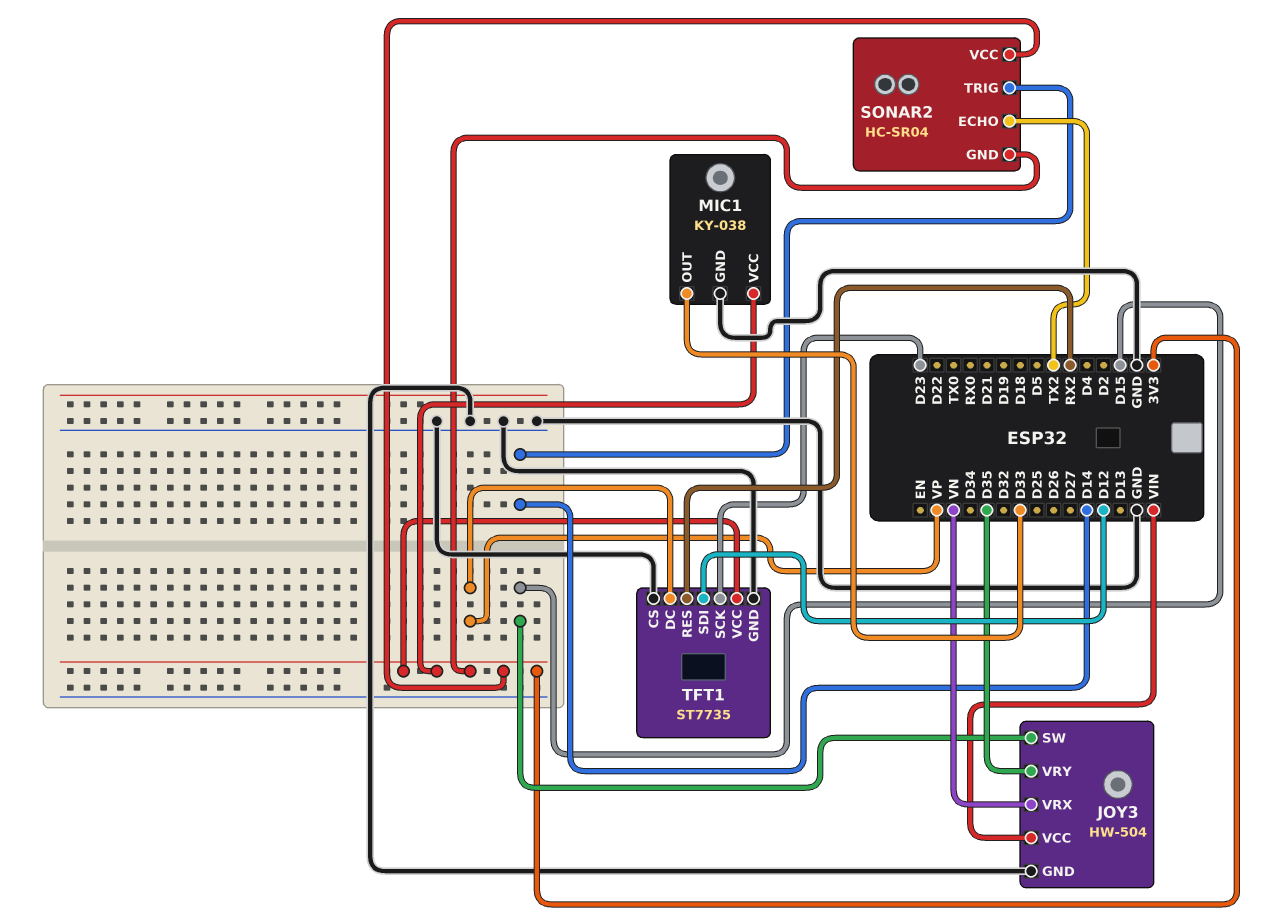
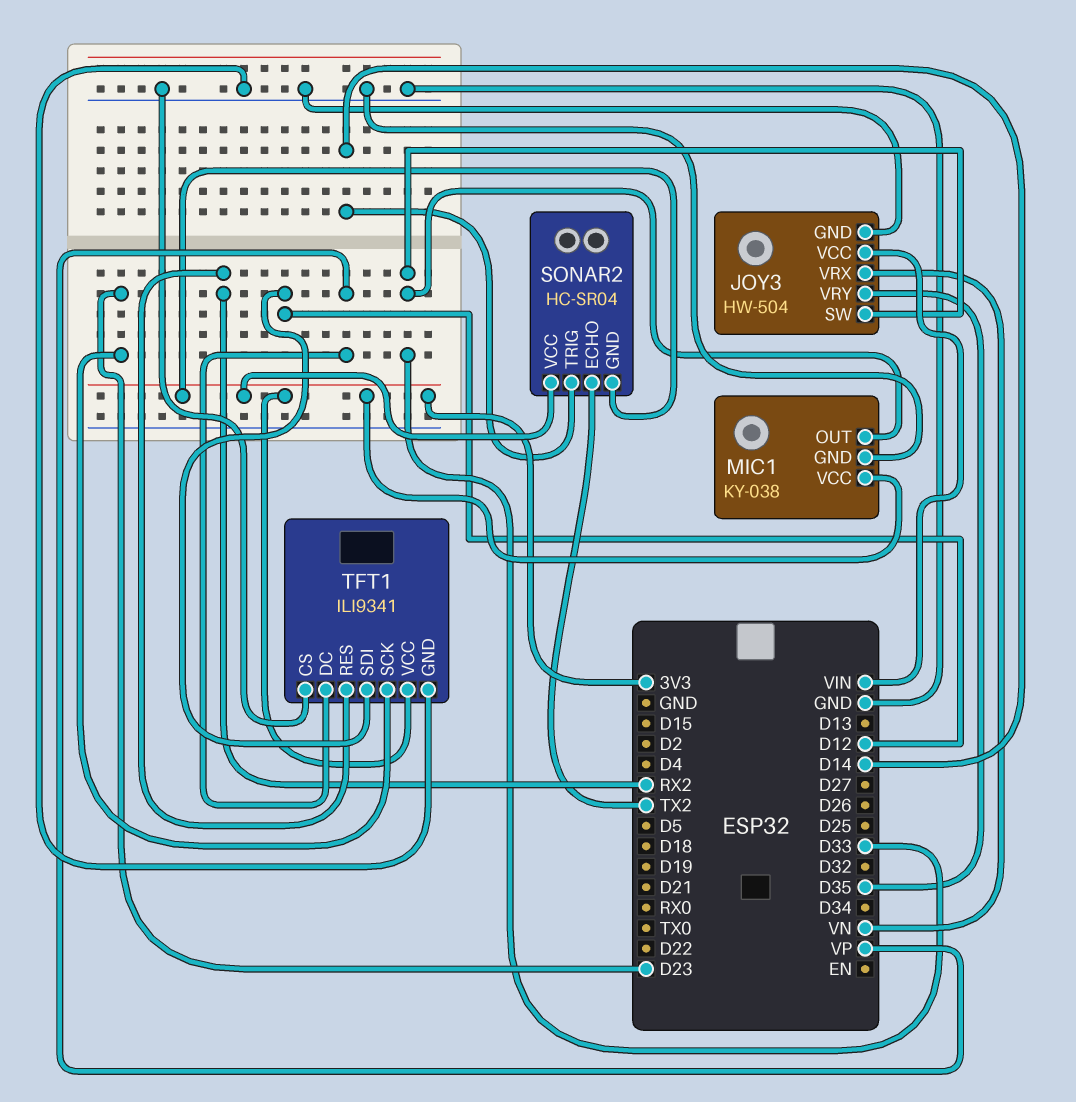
JOY3 pin SW: D15 -> D33
TFT1: ST7735 -> ILI9341

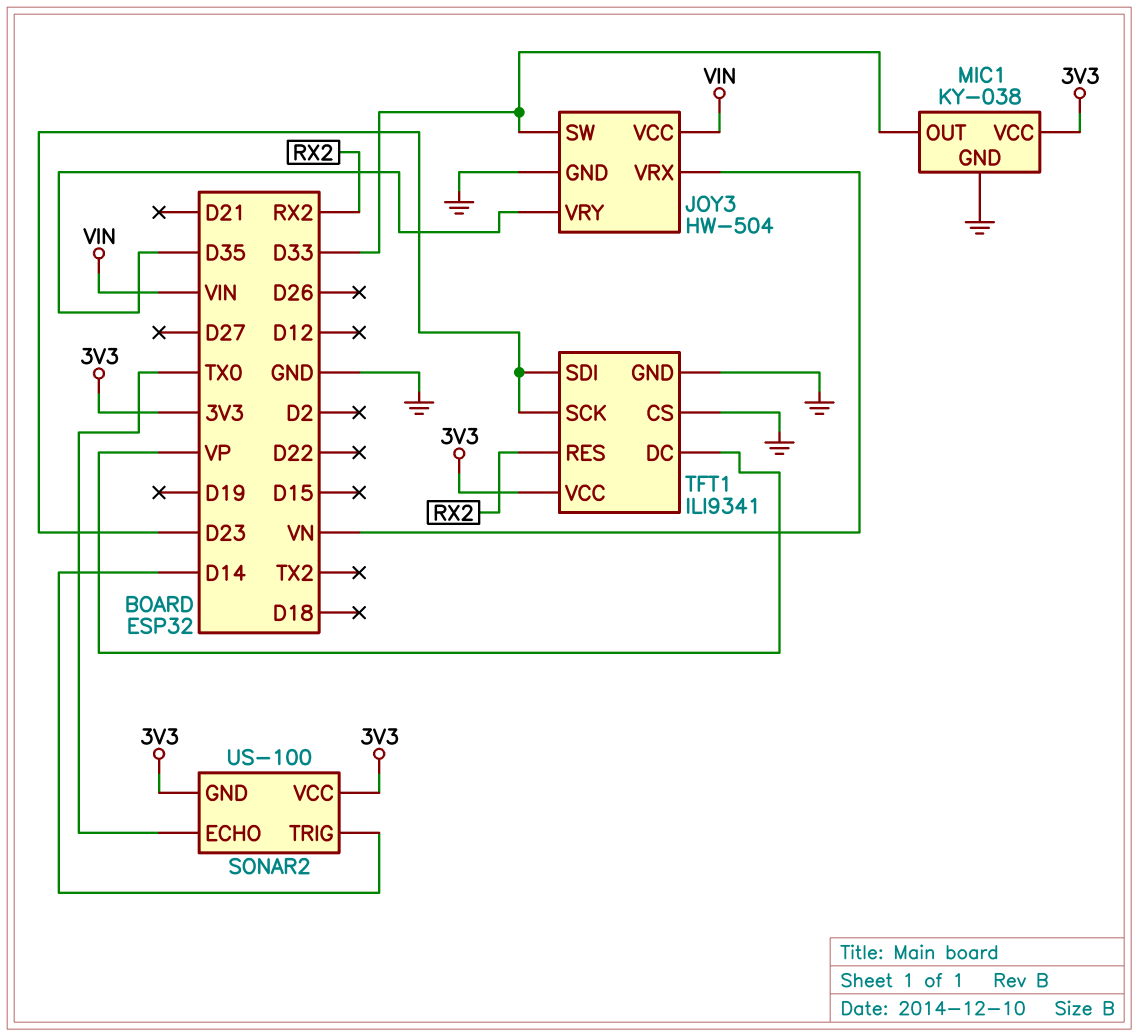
SONAR2: HC-SR04 -> US-100
SONAR2 pin ECHO: TX2 -> TX0
TFT1 pin SDI: D12 -> D23

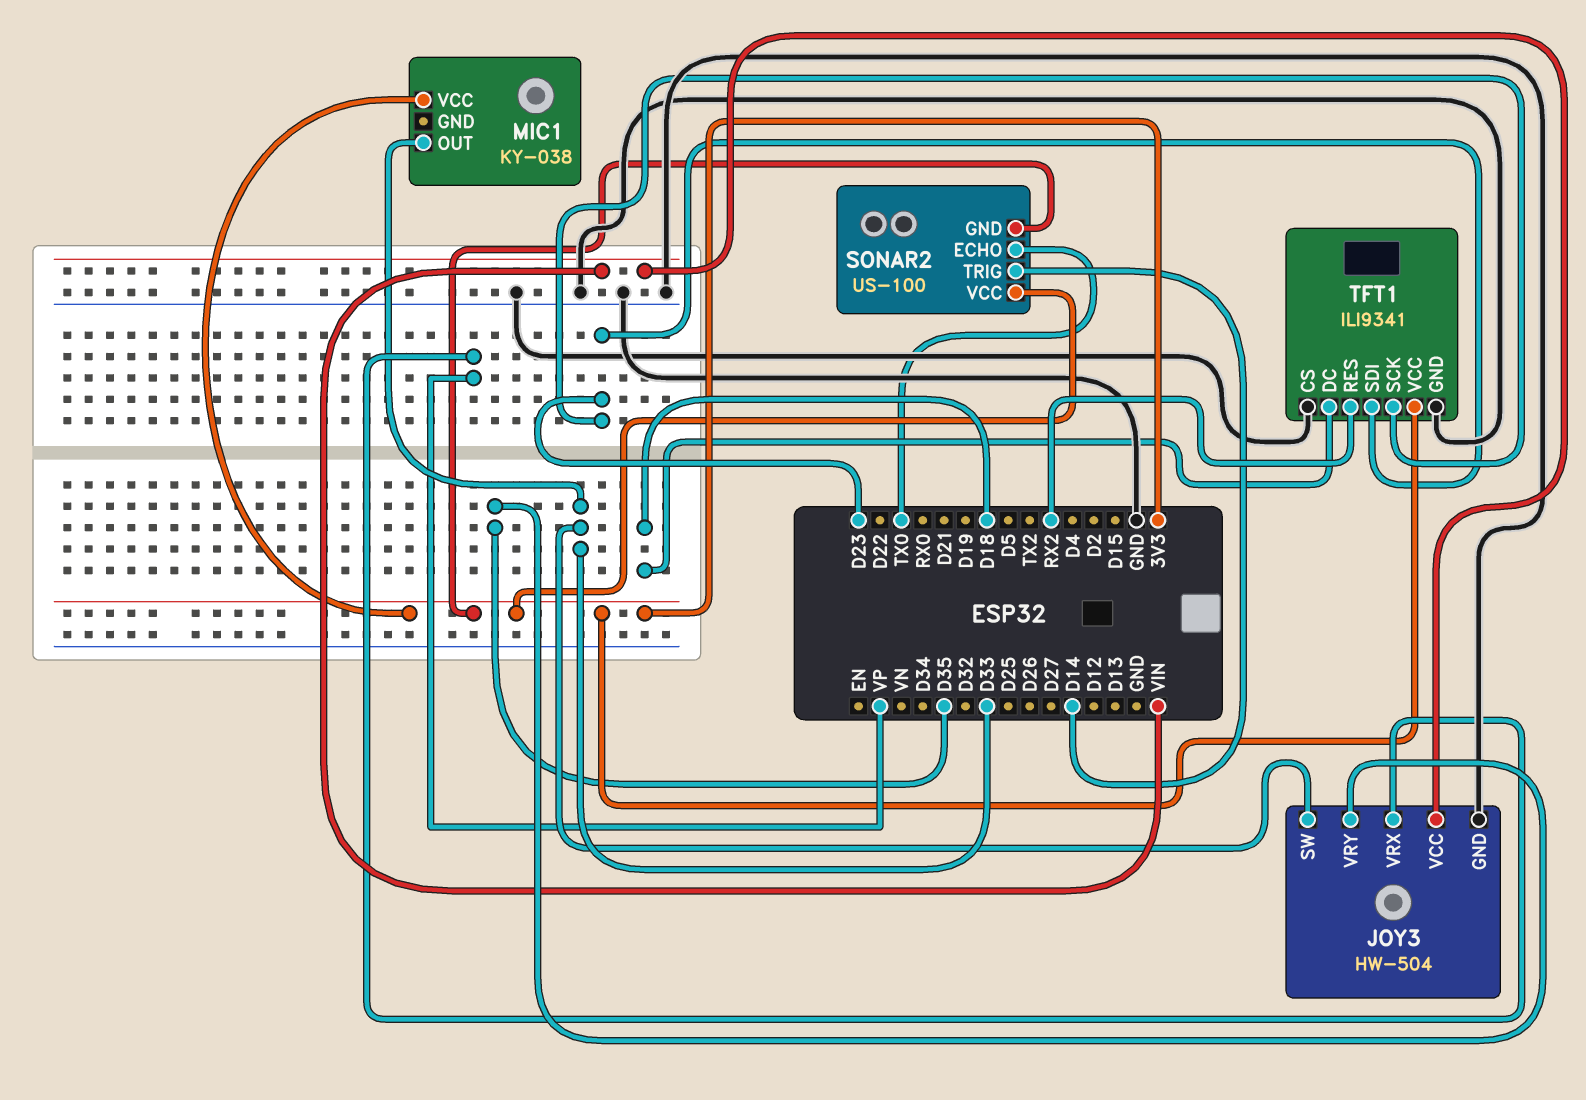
JOY3 pin VRX: VN -> VP
MIC1 pin GND: GND -> none
TFT1 pin DC: VP -> D18

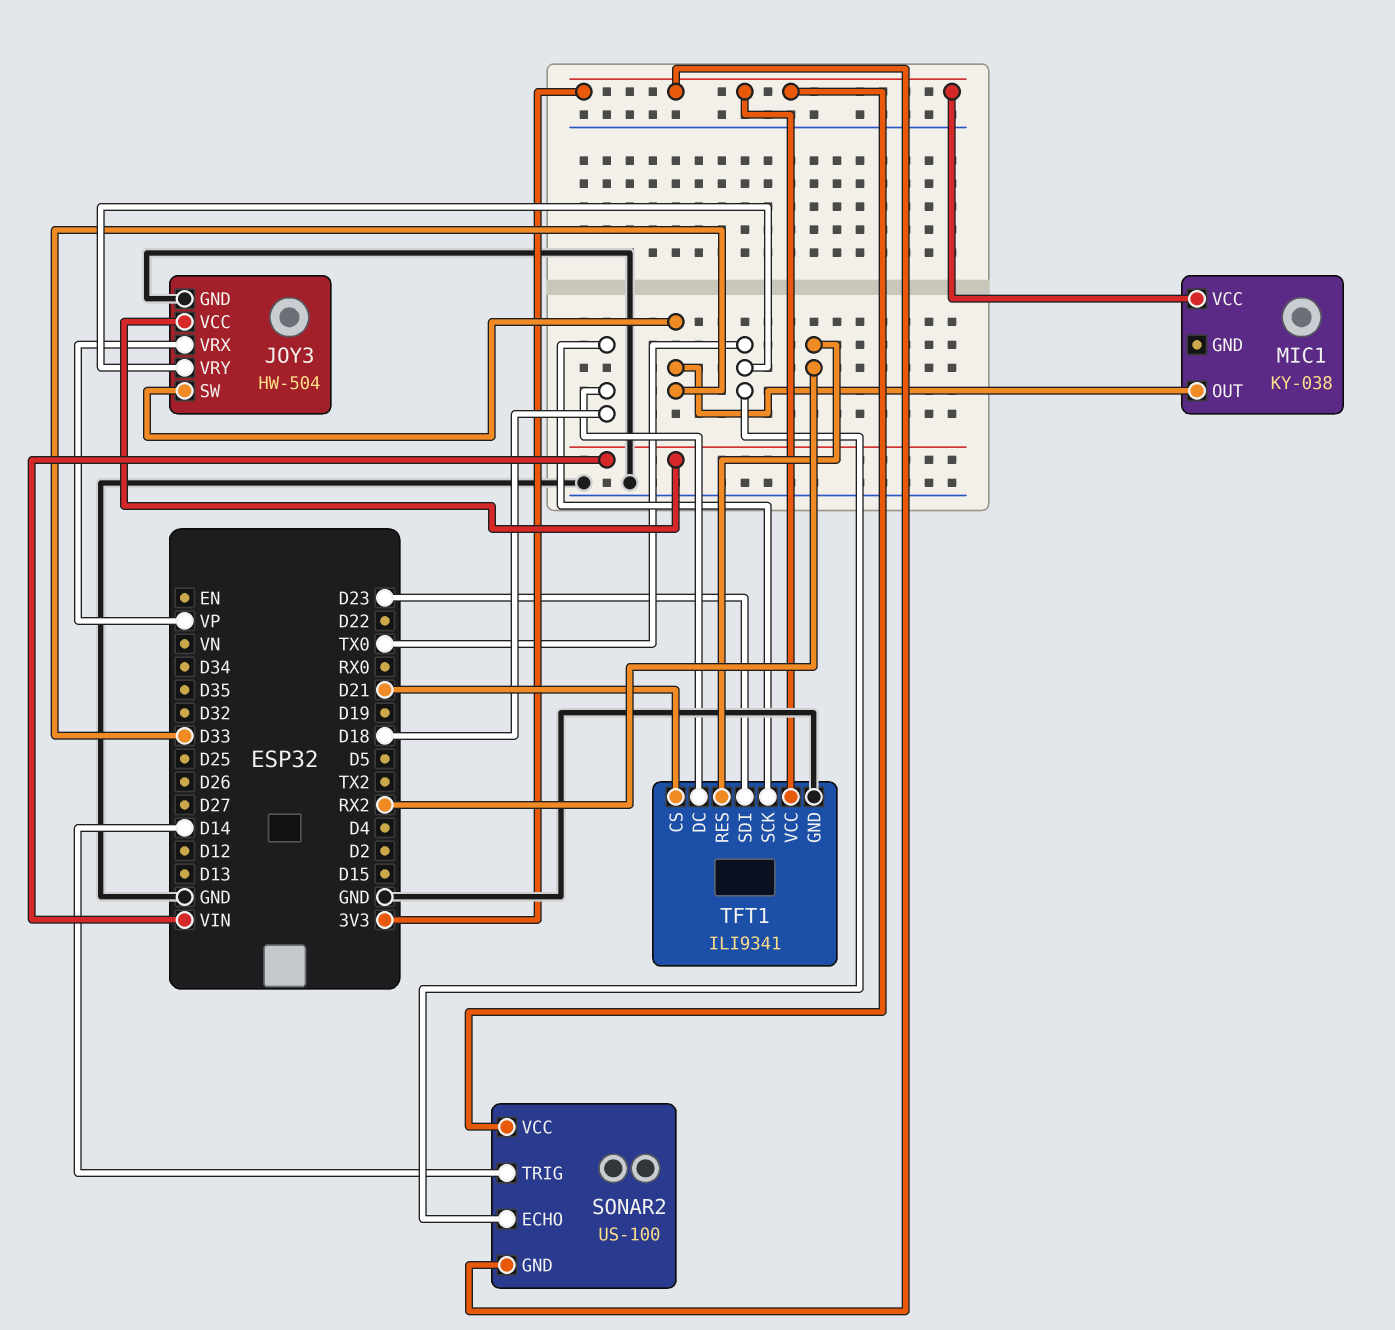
JOY3 pin VRY: D35 -> TX0
TFT1 pin CS: GND -> D21
TFT1 pin SCK: D23 -> D18

